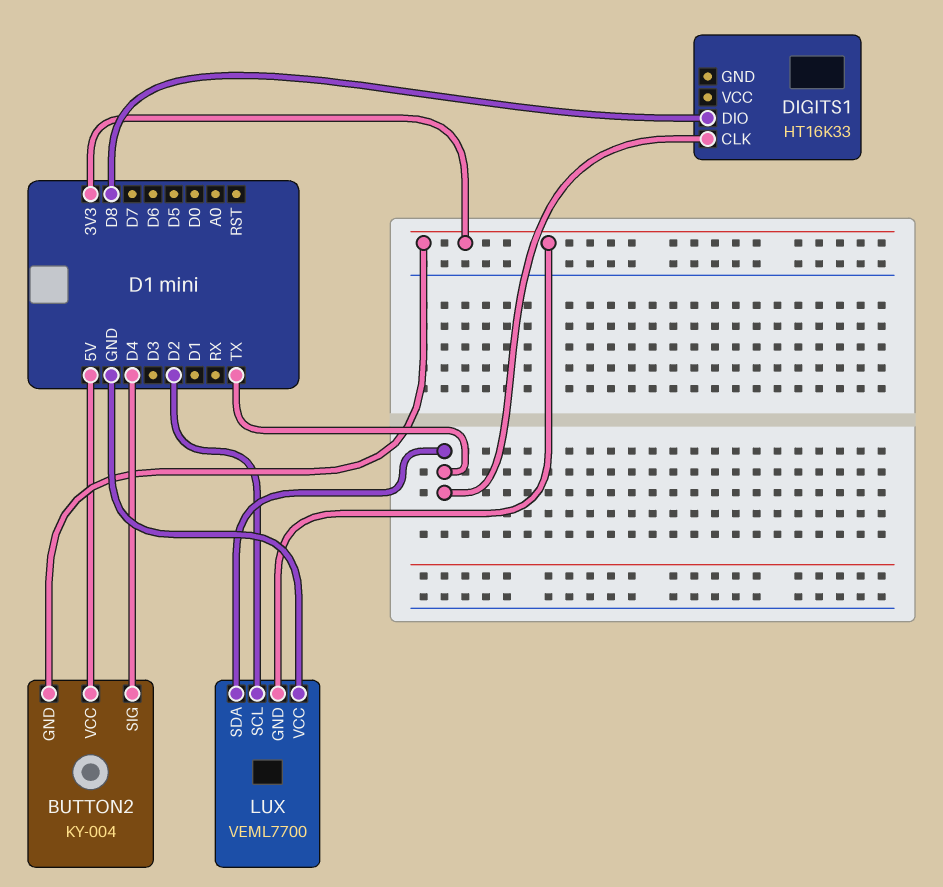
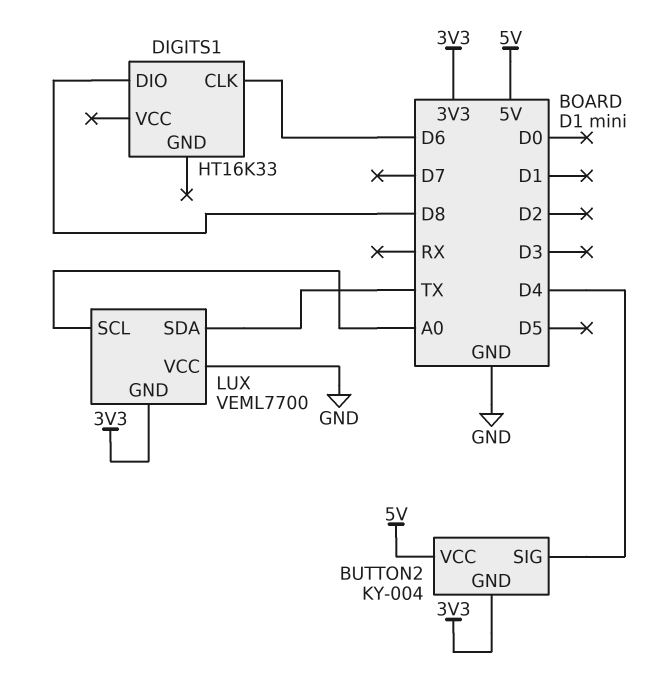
DIGITS1 pin CLK: TX -> D6
LUX pin SCL: D2 -> A0

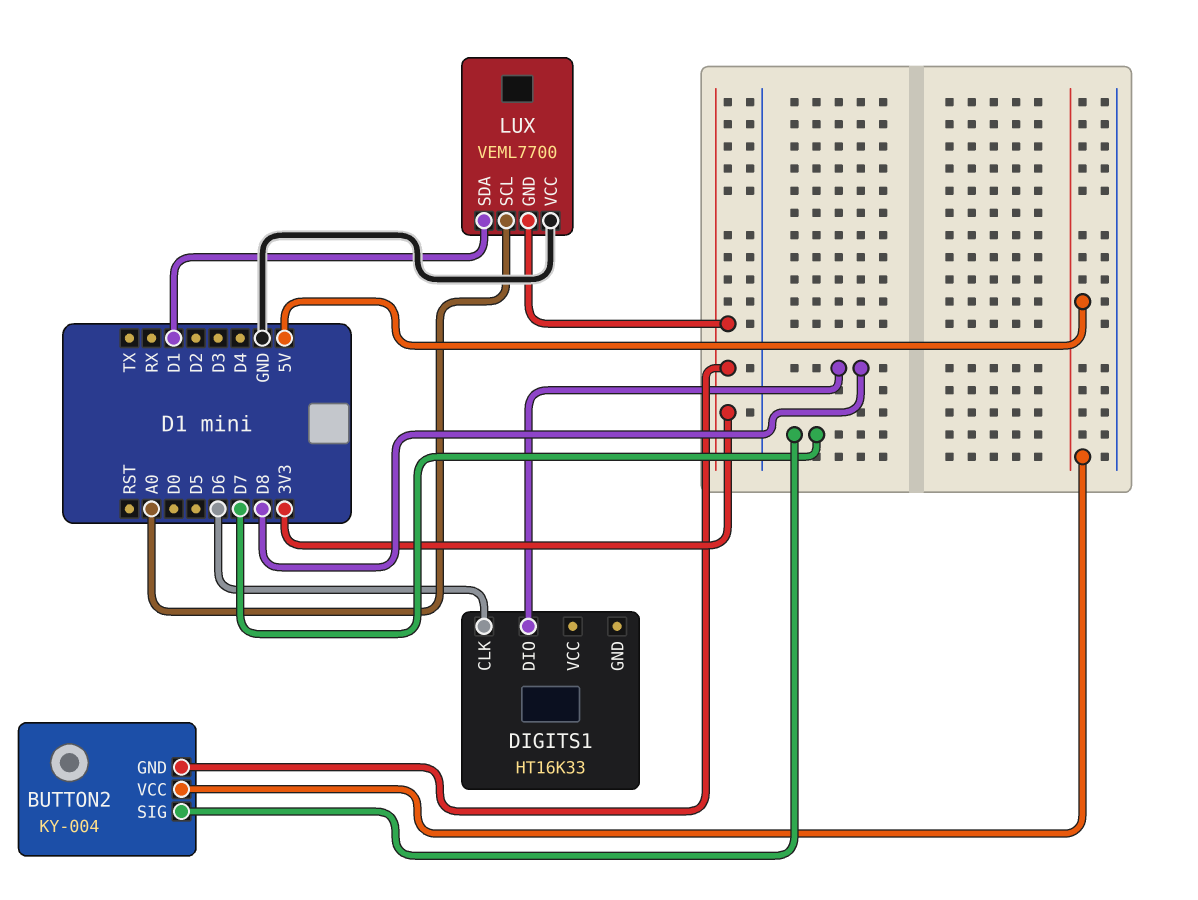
BUTTON2 pin SIG: D4 -> D7
LUX pin SDA: TX -> D1

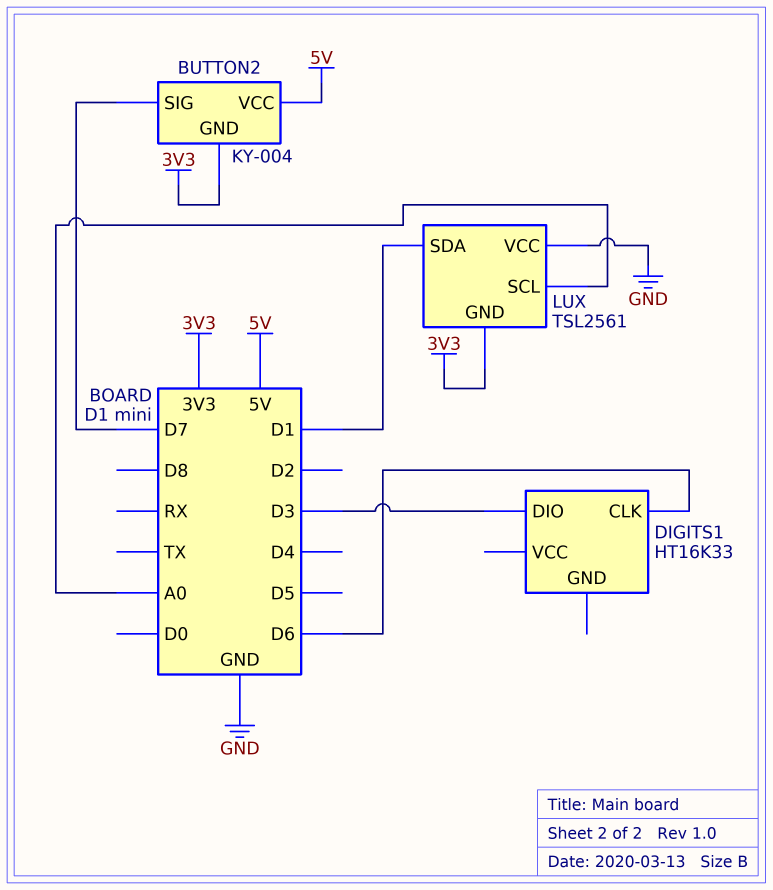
DIGITS1 pin DIO: D8 -> D3
LUX: VEML7700 -> TSL2561

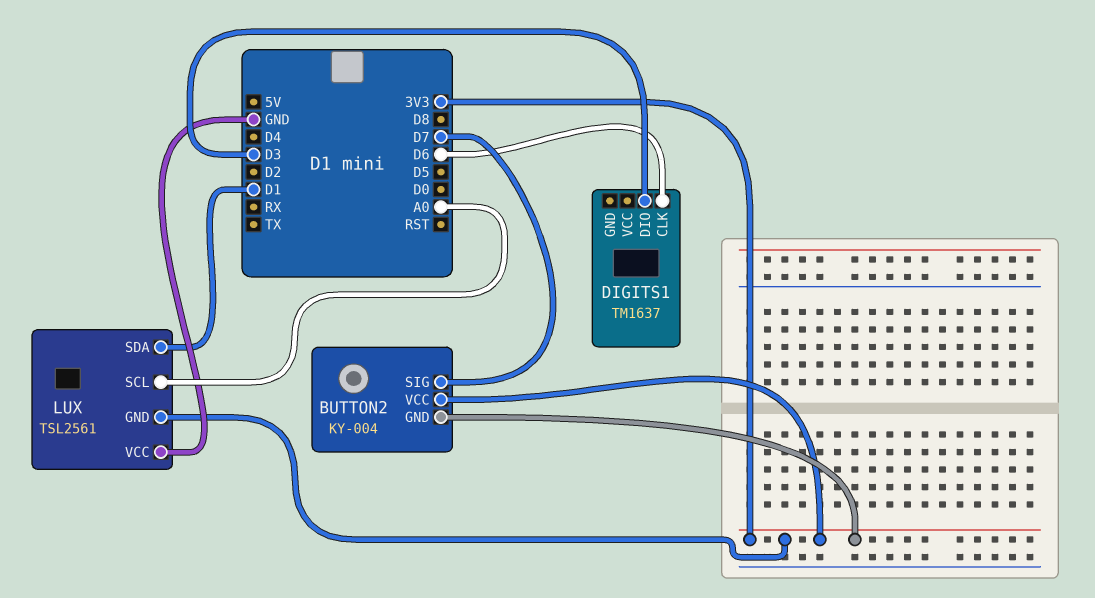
BUTTON2 pin VCC: 5V -> 3V3
DIGITS1: HT16K33 -> TM1637

